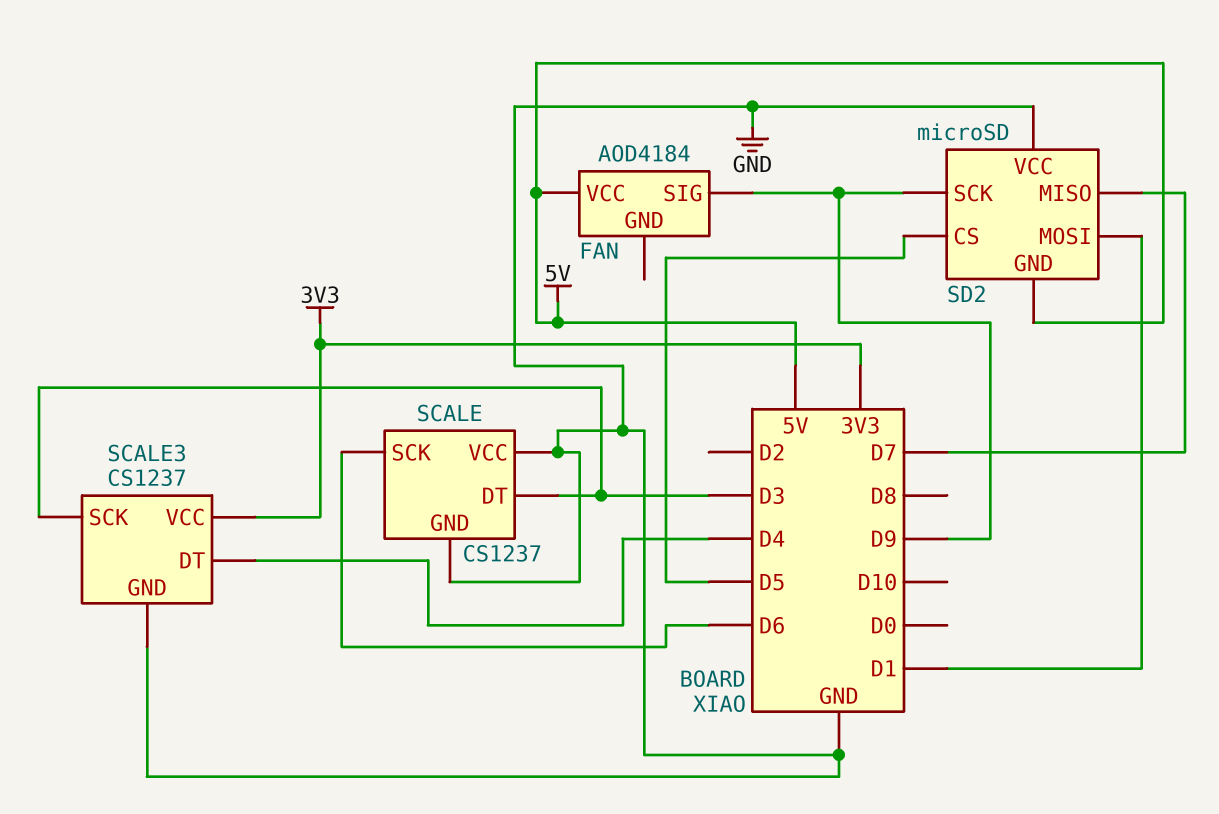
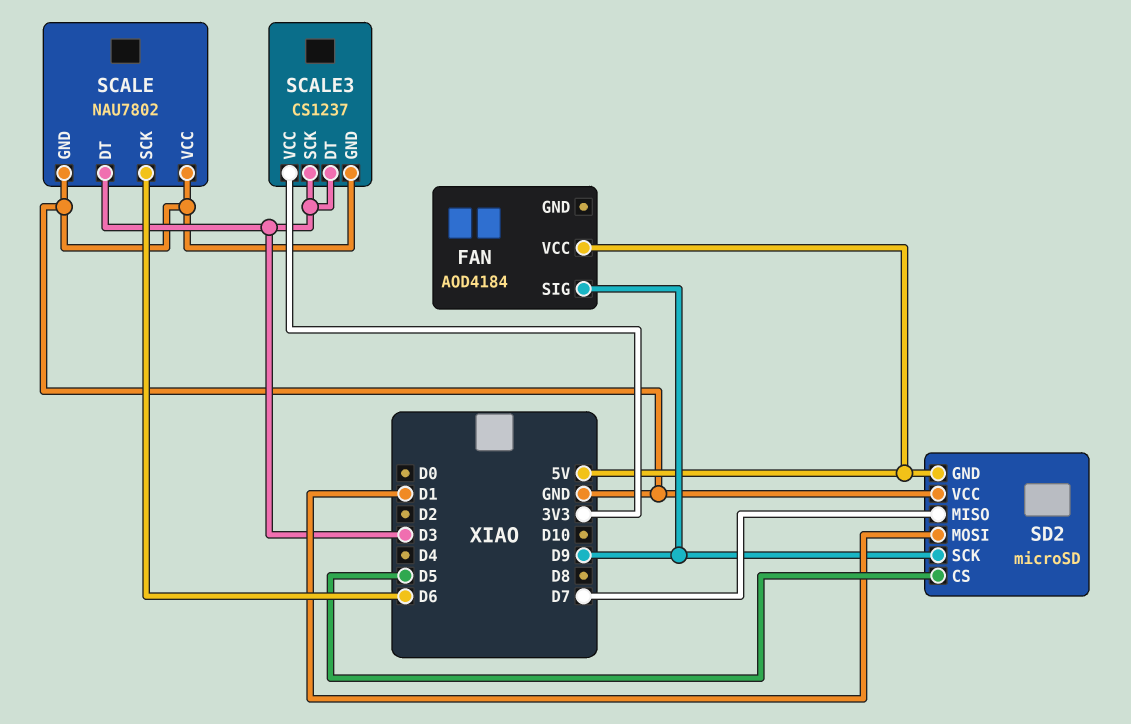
SCALE: CS1237 -> NAU7802
SCALE3 pin DT: D4 -> D3

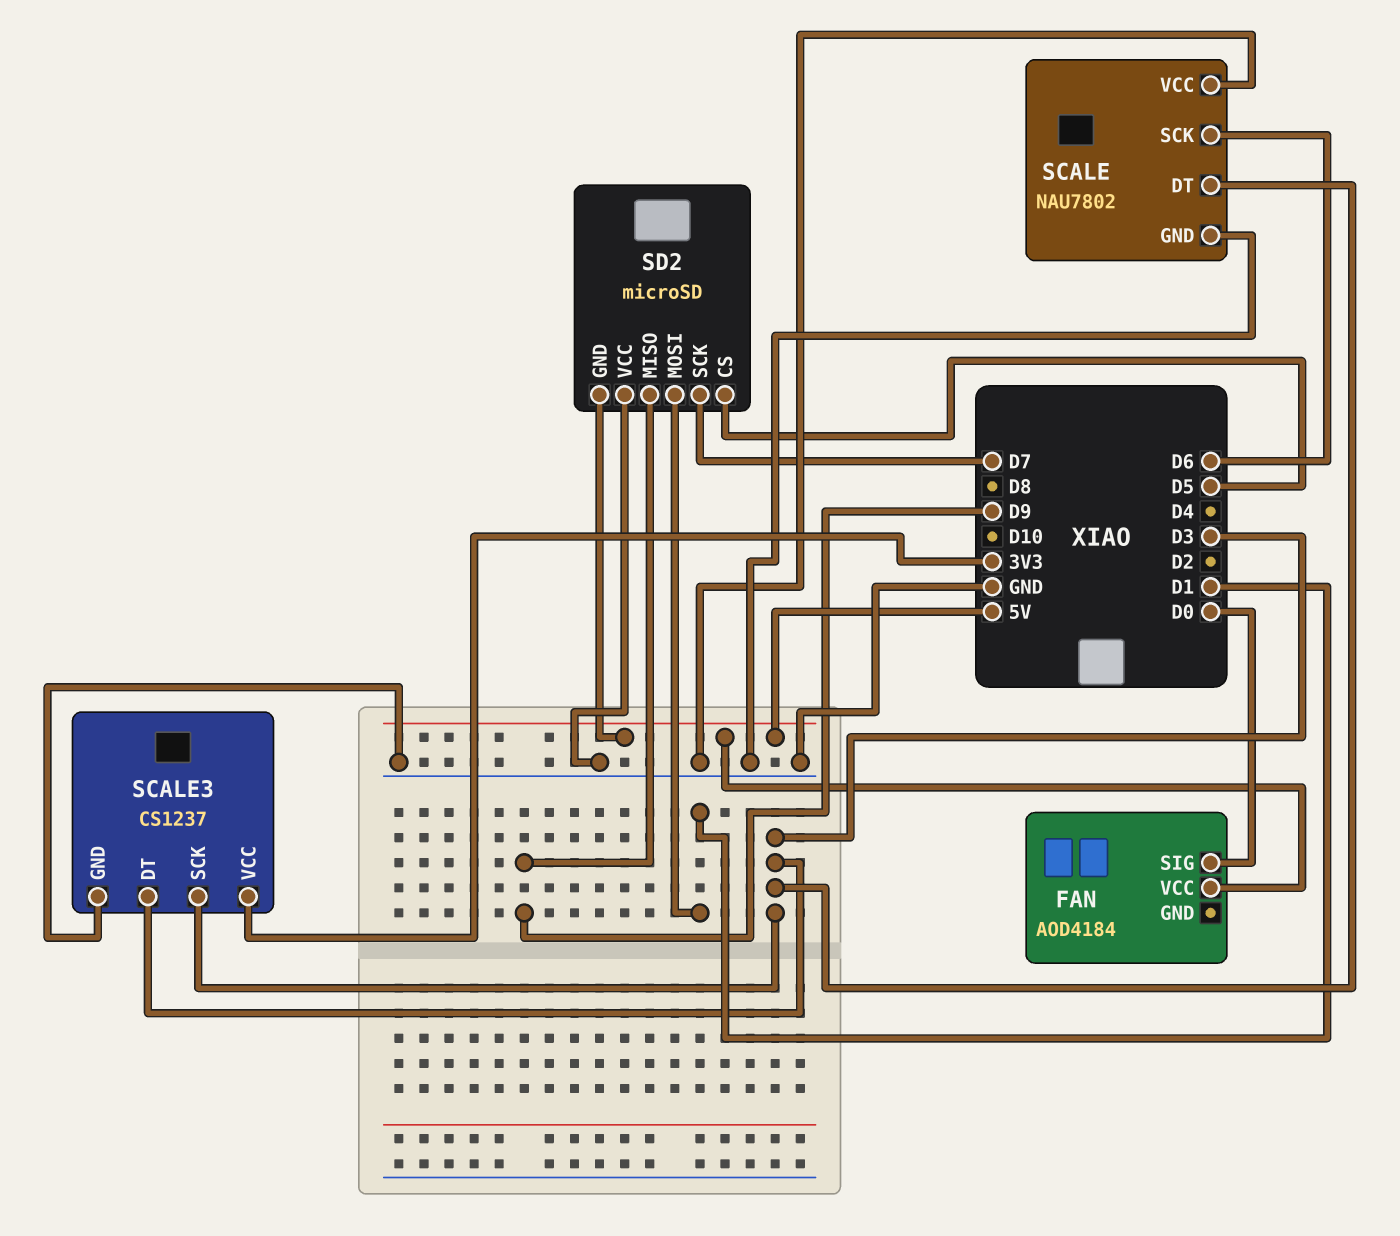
FAN pin SIG: D9 -> D0
SD2 pin MISO: D7 -> D9
SD2 pin SCK: D9 -> D7

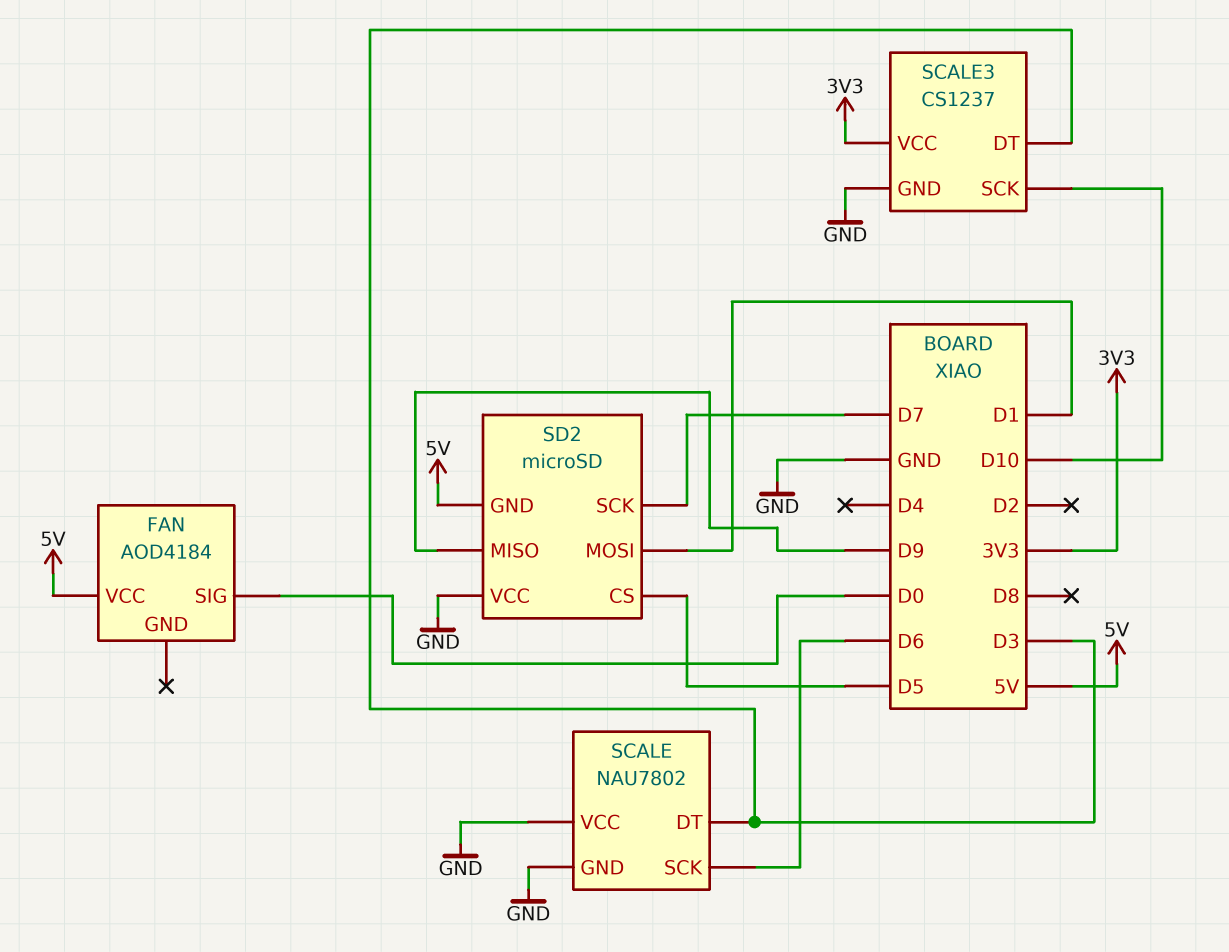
SCALE3 pin SCK: D3 -> D10

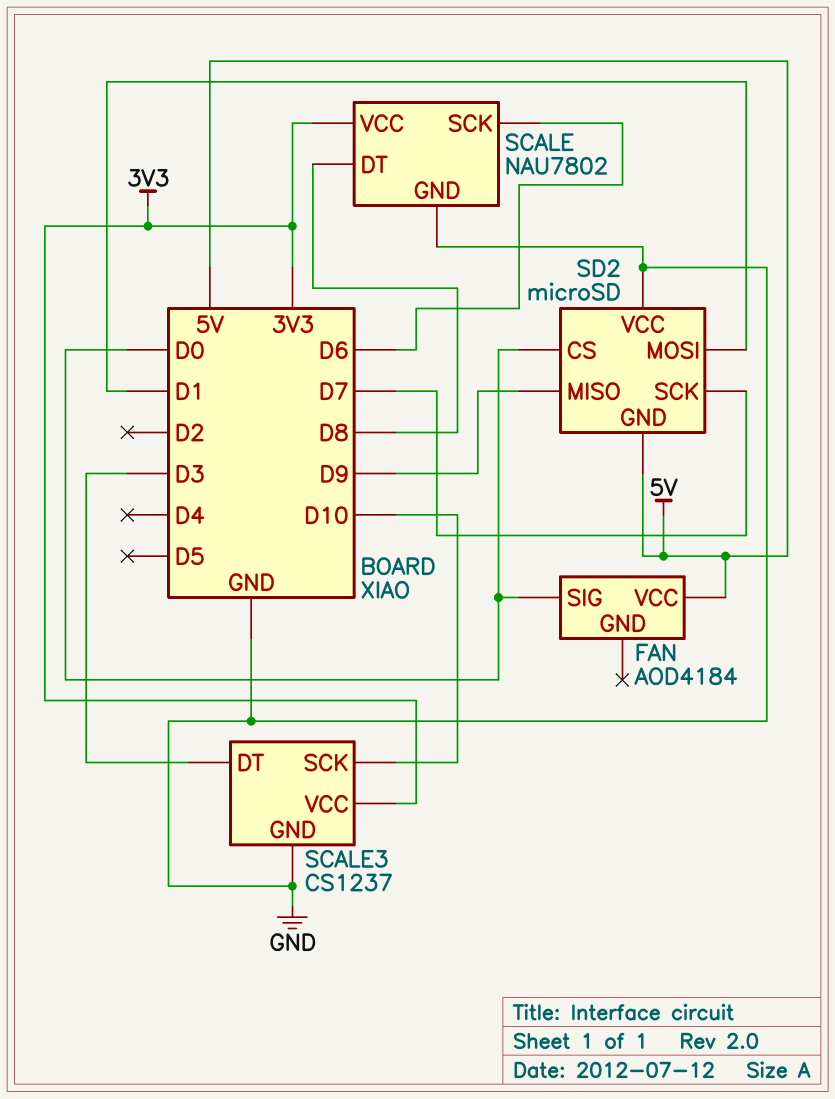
SCALE pin DT: D3 -> D8
SCALE pin VCC: GND -> 3V3
SD2 pin CS: D5 -> D0

